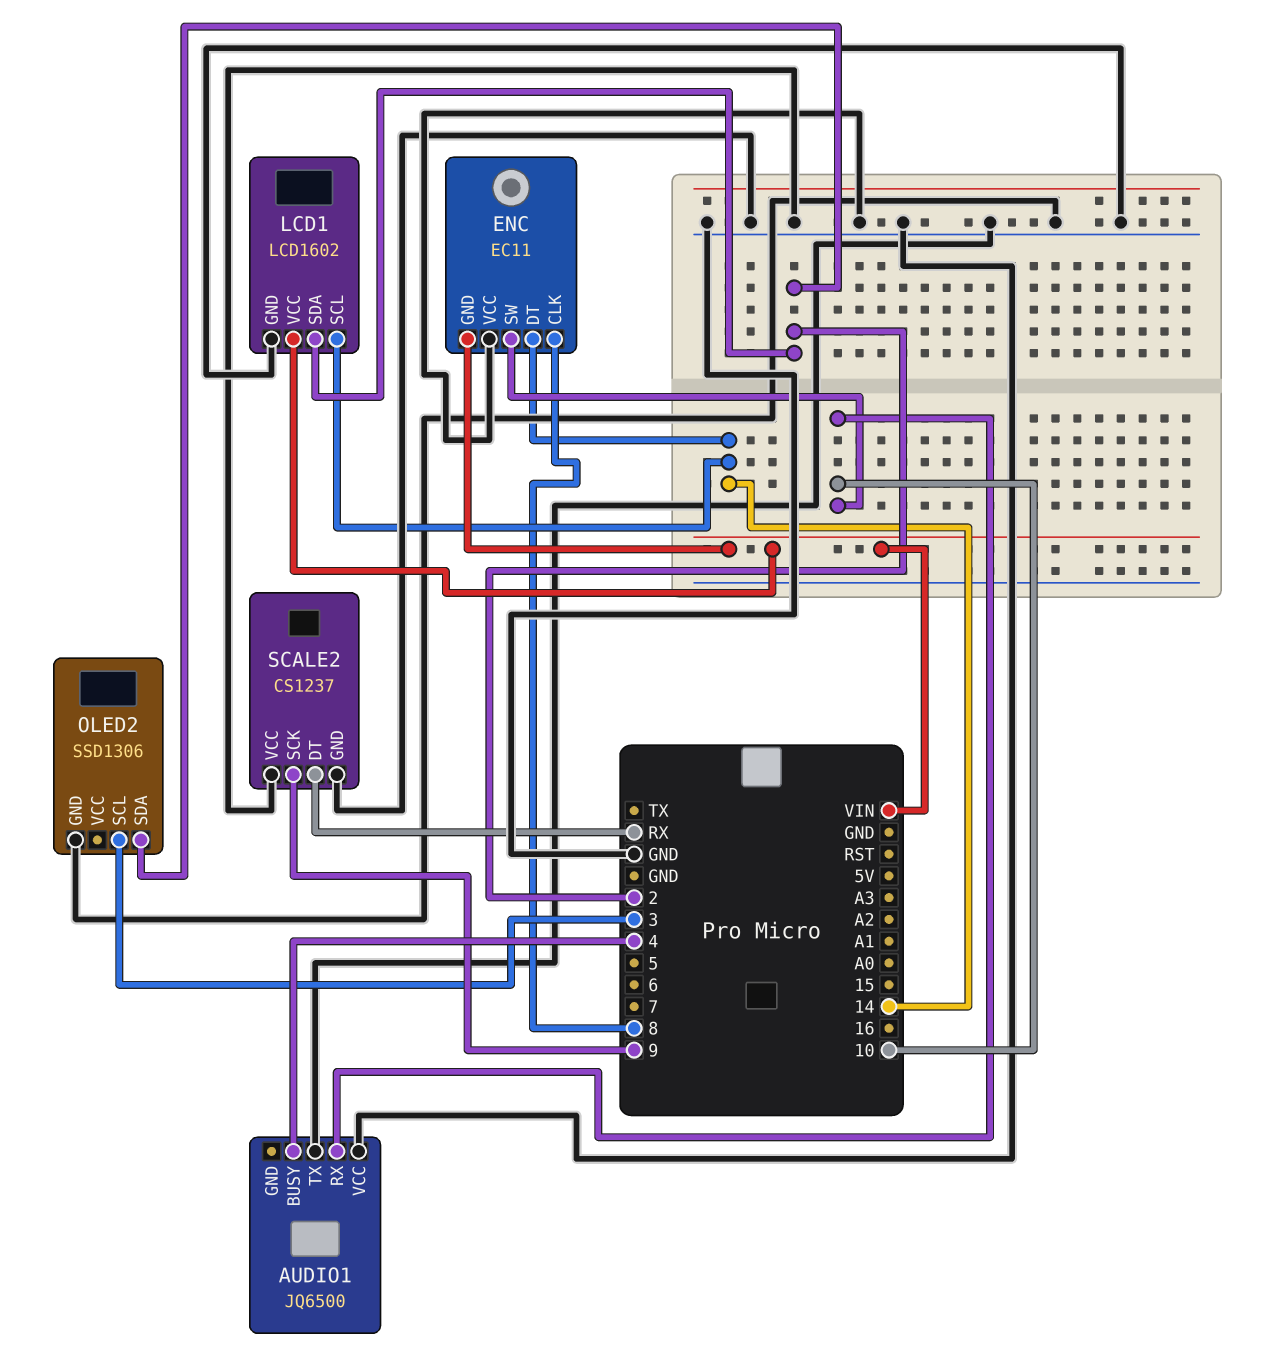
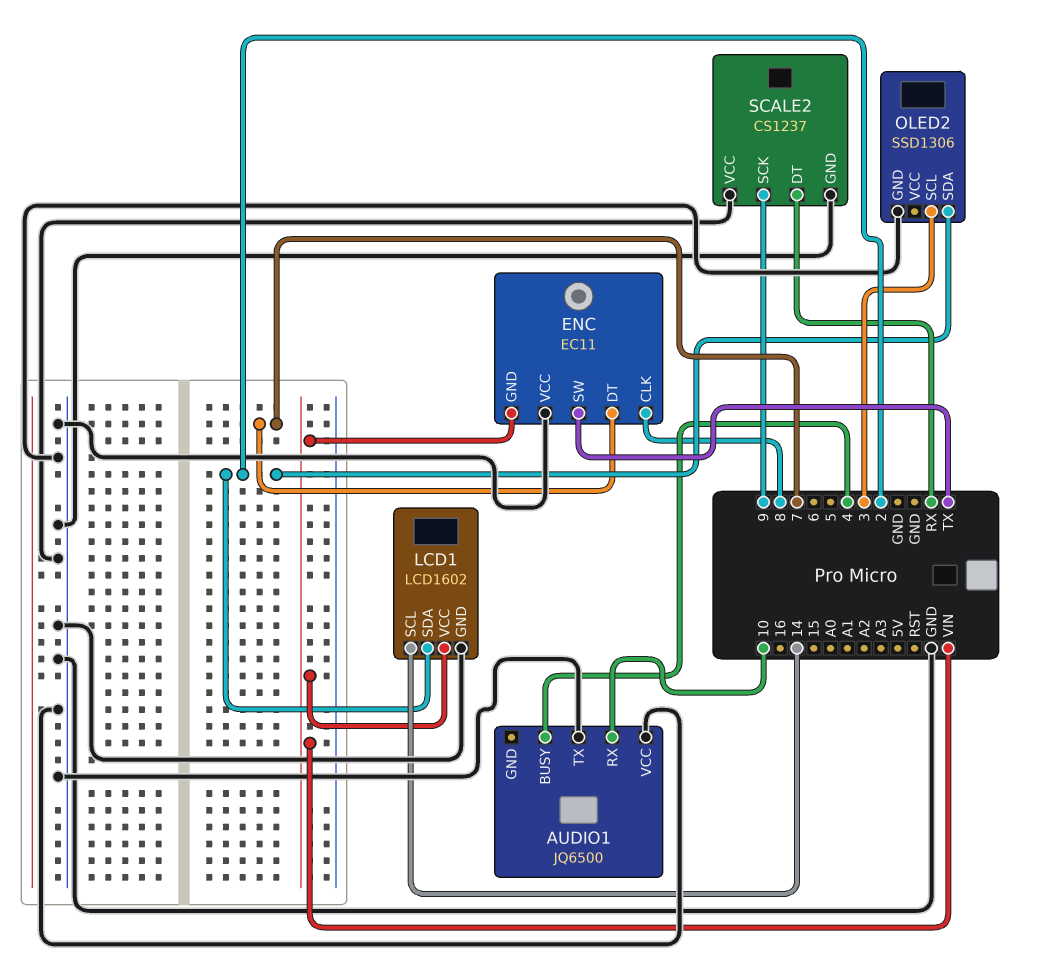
ENC pin DT: 14 -> 7
ENC pin SW: 10 -> TX

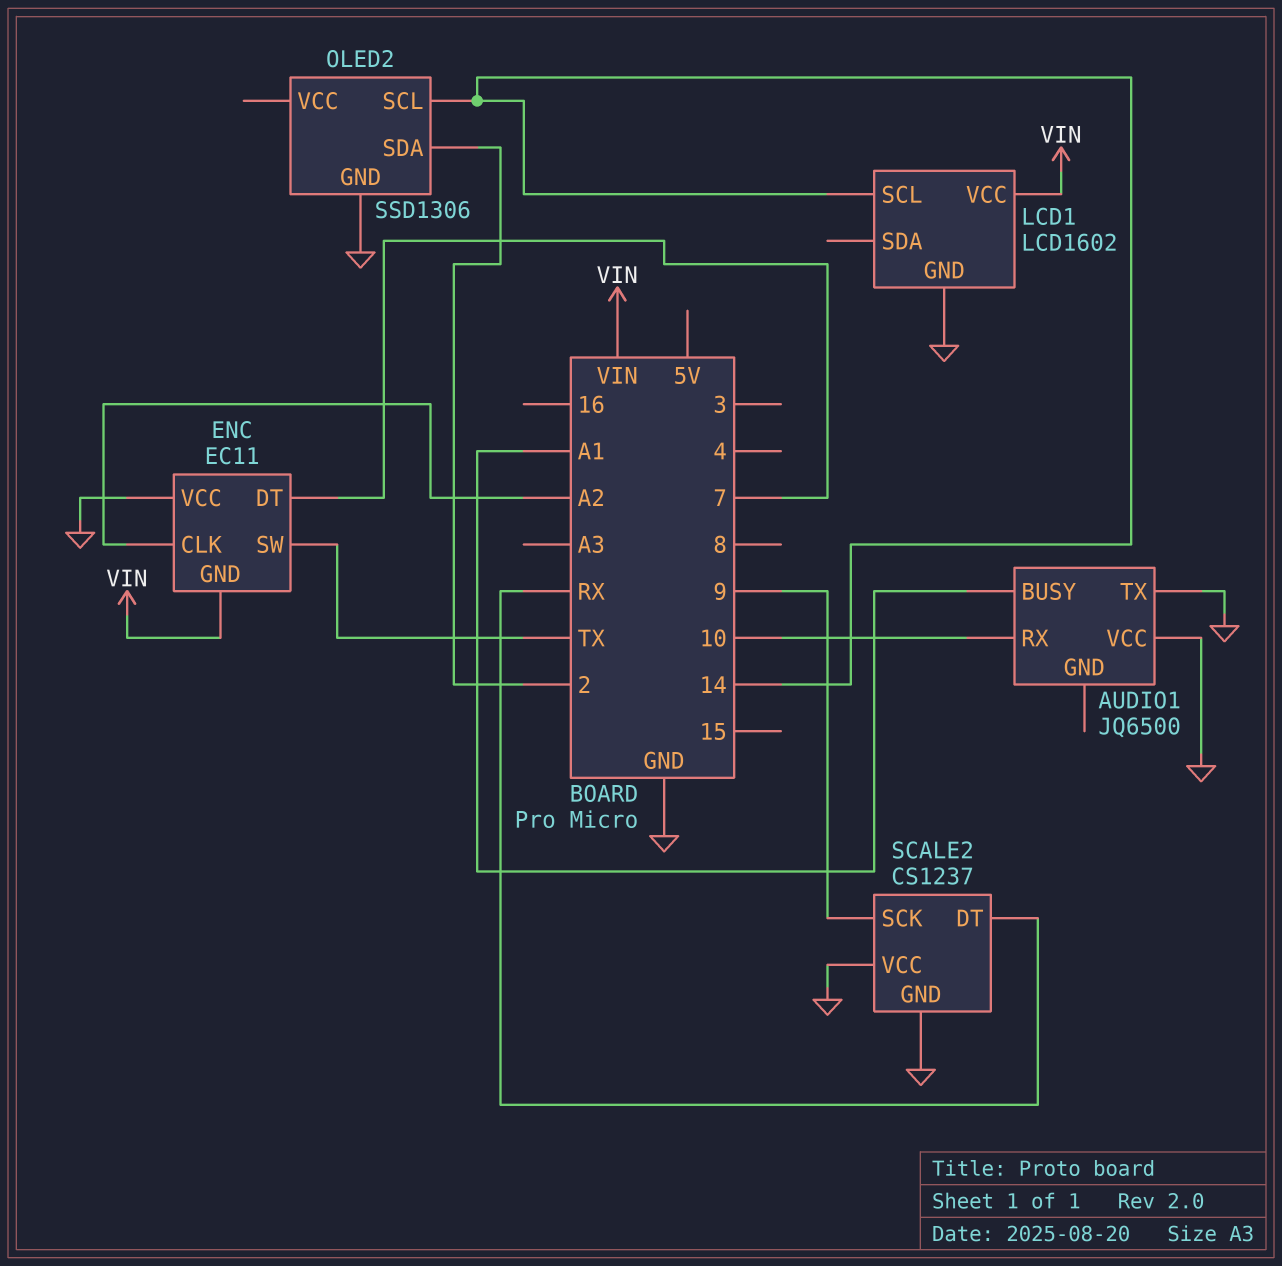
AUDIO1 pin BUSY: 4 -> A1
ENC pin CLK: 8 -> A2
LCD1 pin SDA: 2 -> none
OLED2 pin SCL: 3 -> 14

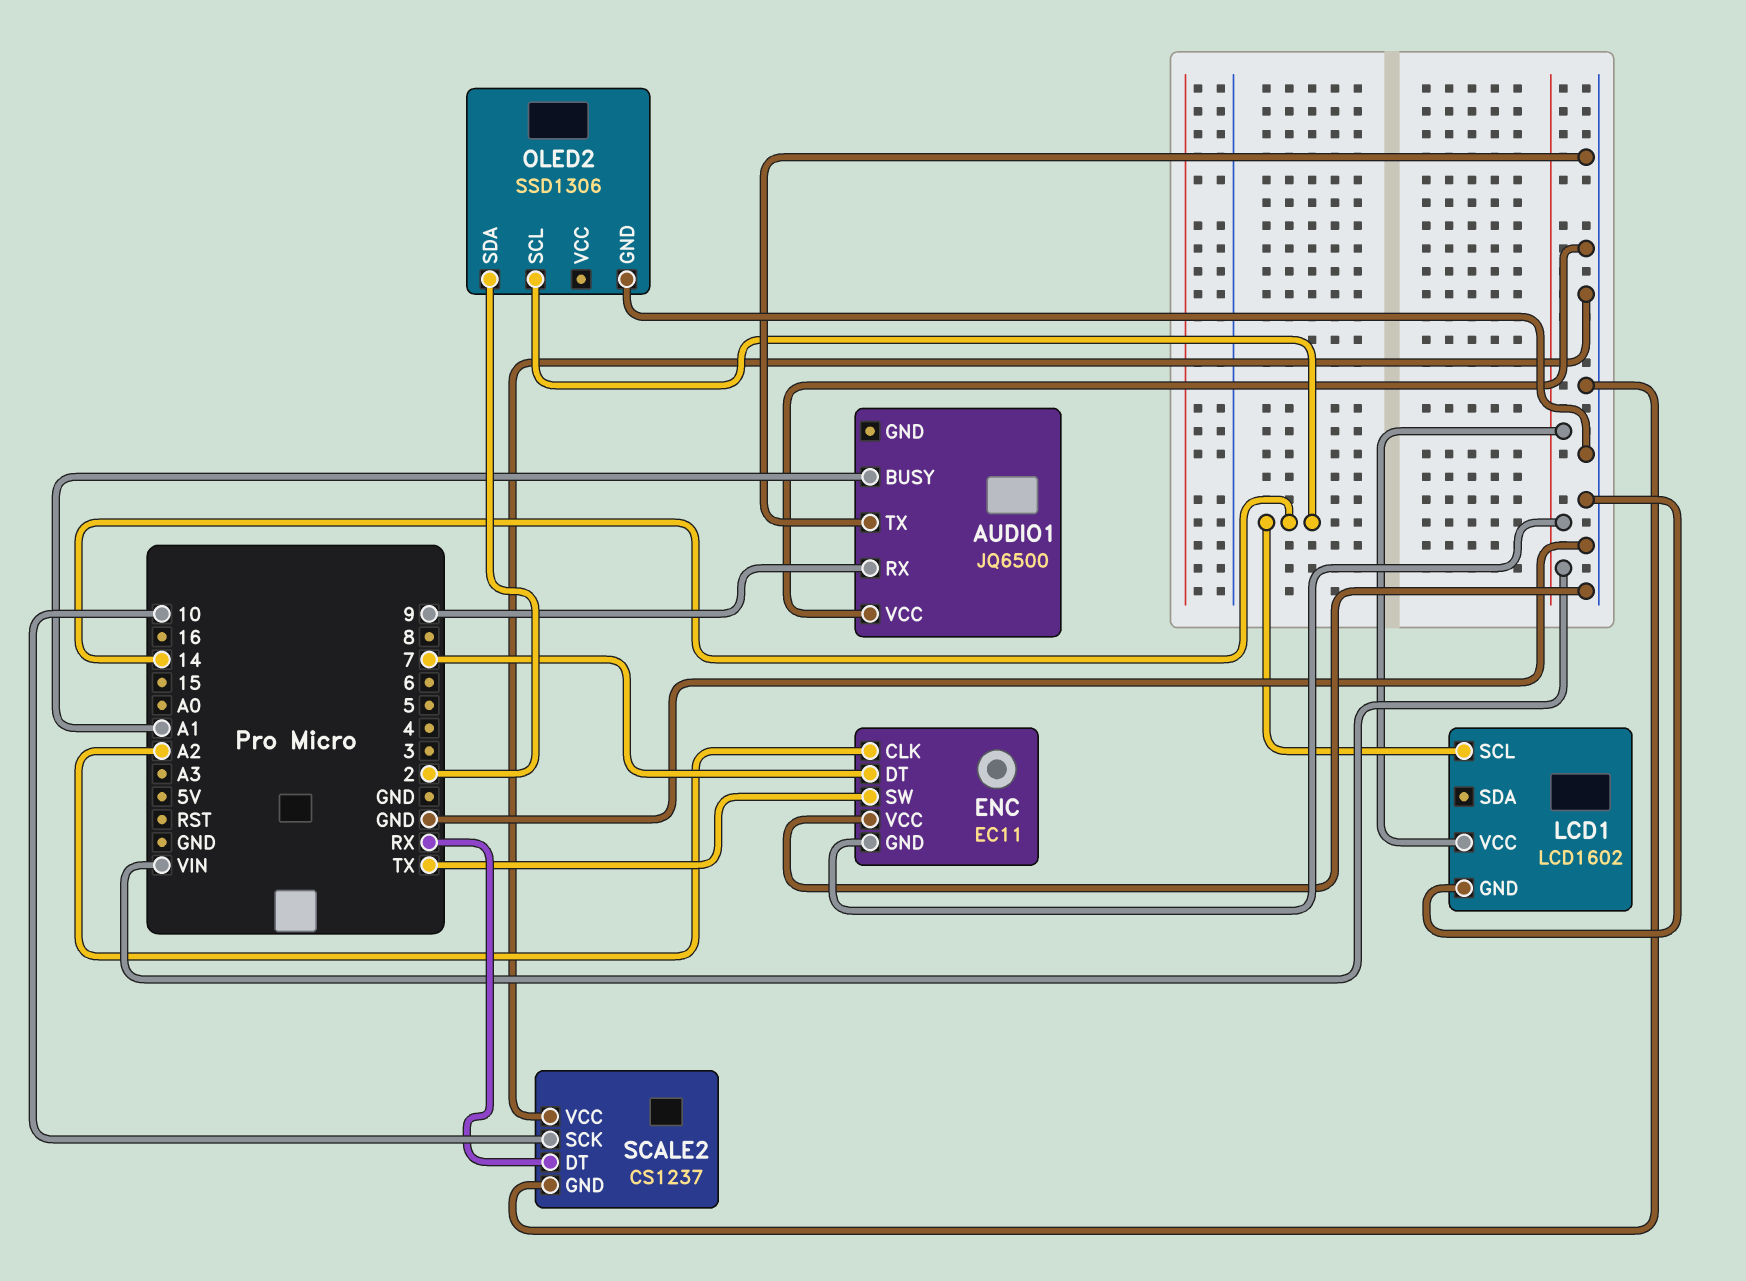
AUDIO1 pin RX: 10 -> 9
SCALE2 pin SCK: 9 -> 10

